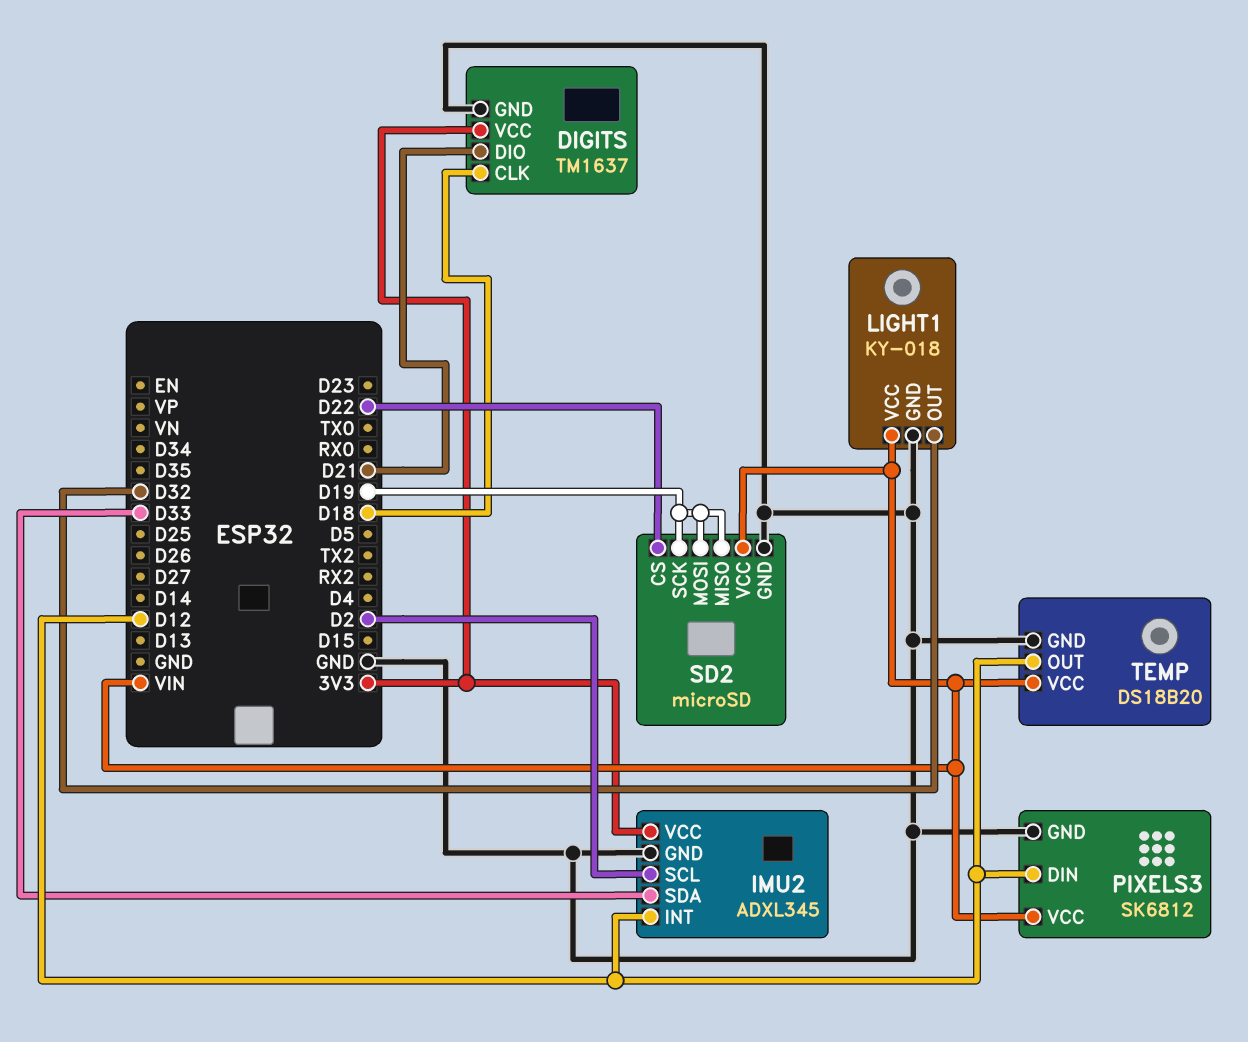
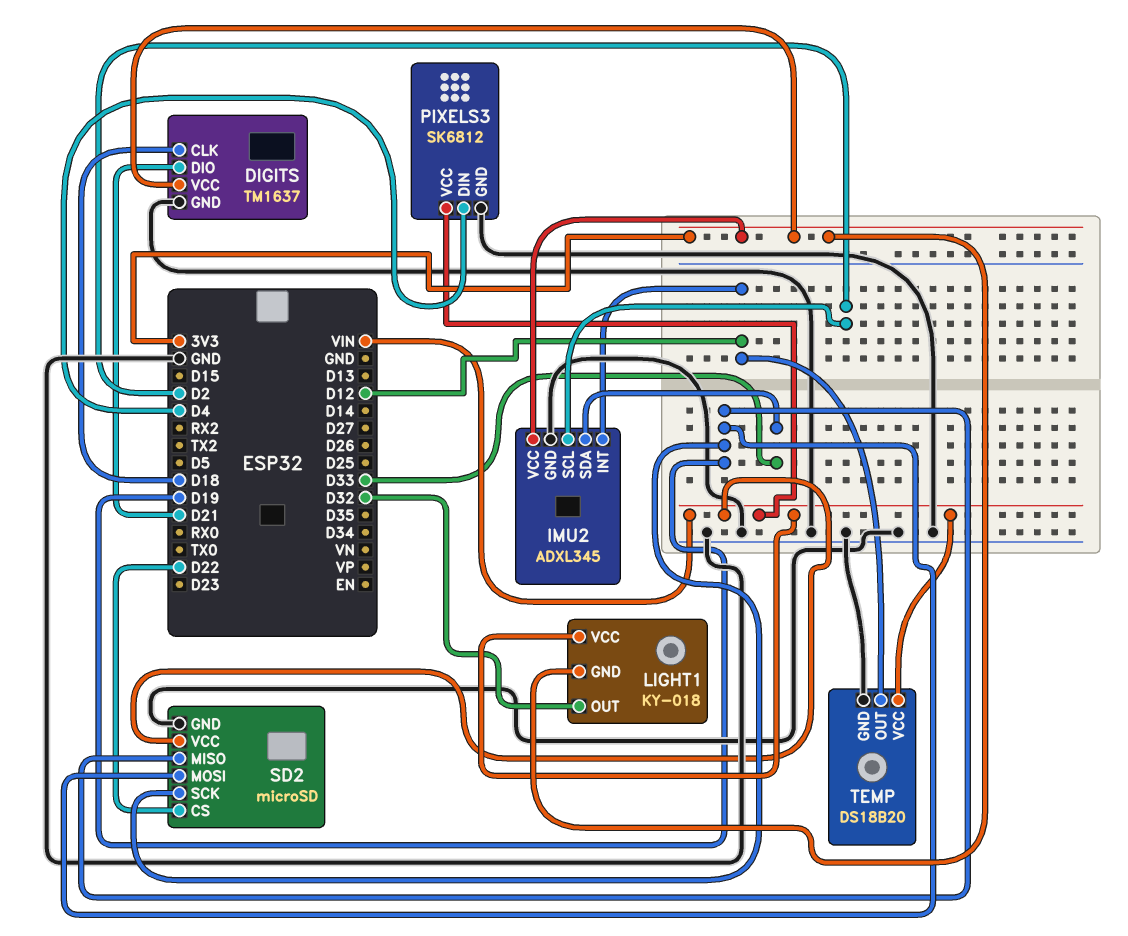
LIGHT1 pin GND: GND -> 3V3
PIXELS3 pin DIN: D12 -> D4

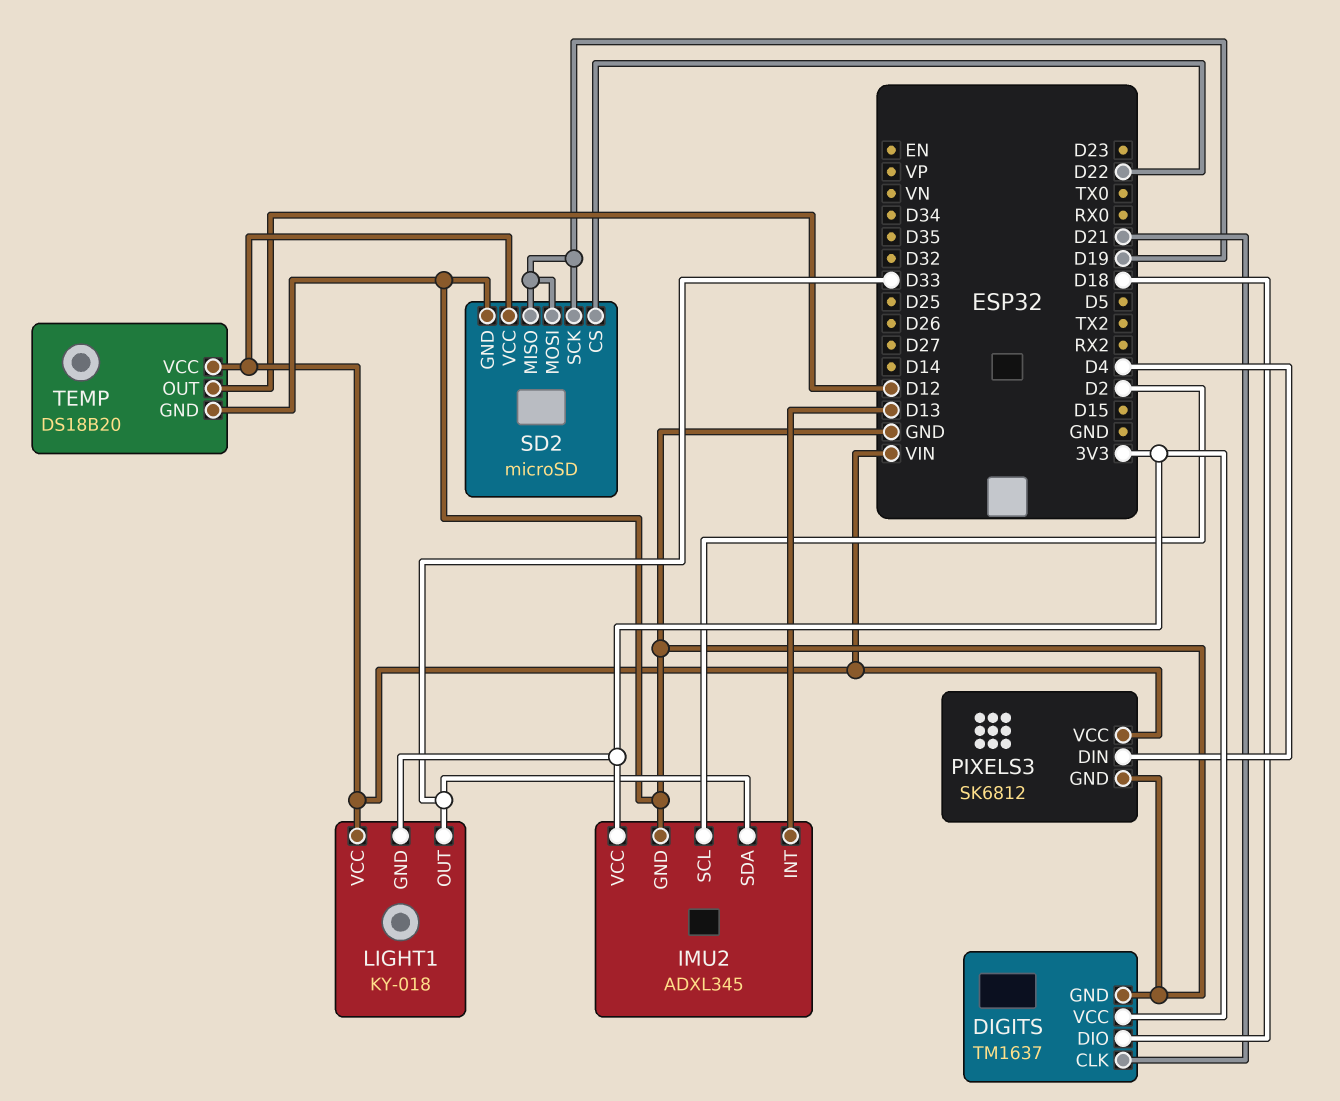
DIGITS pin CLK: D18 -> D21
DIGITS pin DIO: D21 -> D18
IMU2 pin INT: D12 -> D13
LIGHT1 pin OUT: D32 -> D33

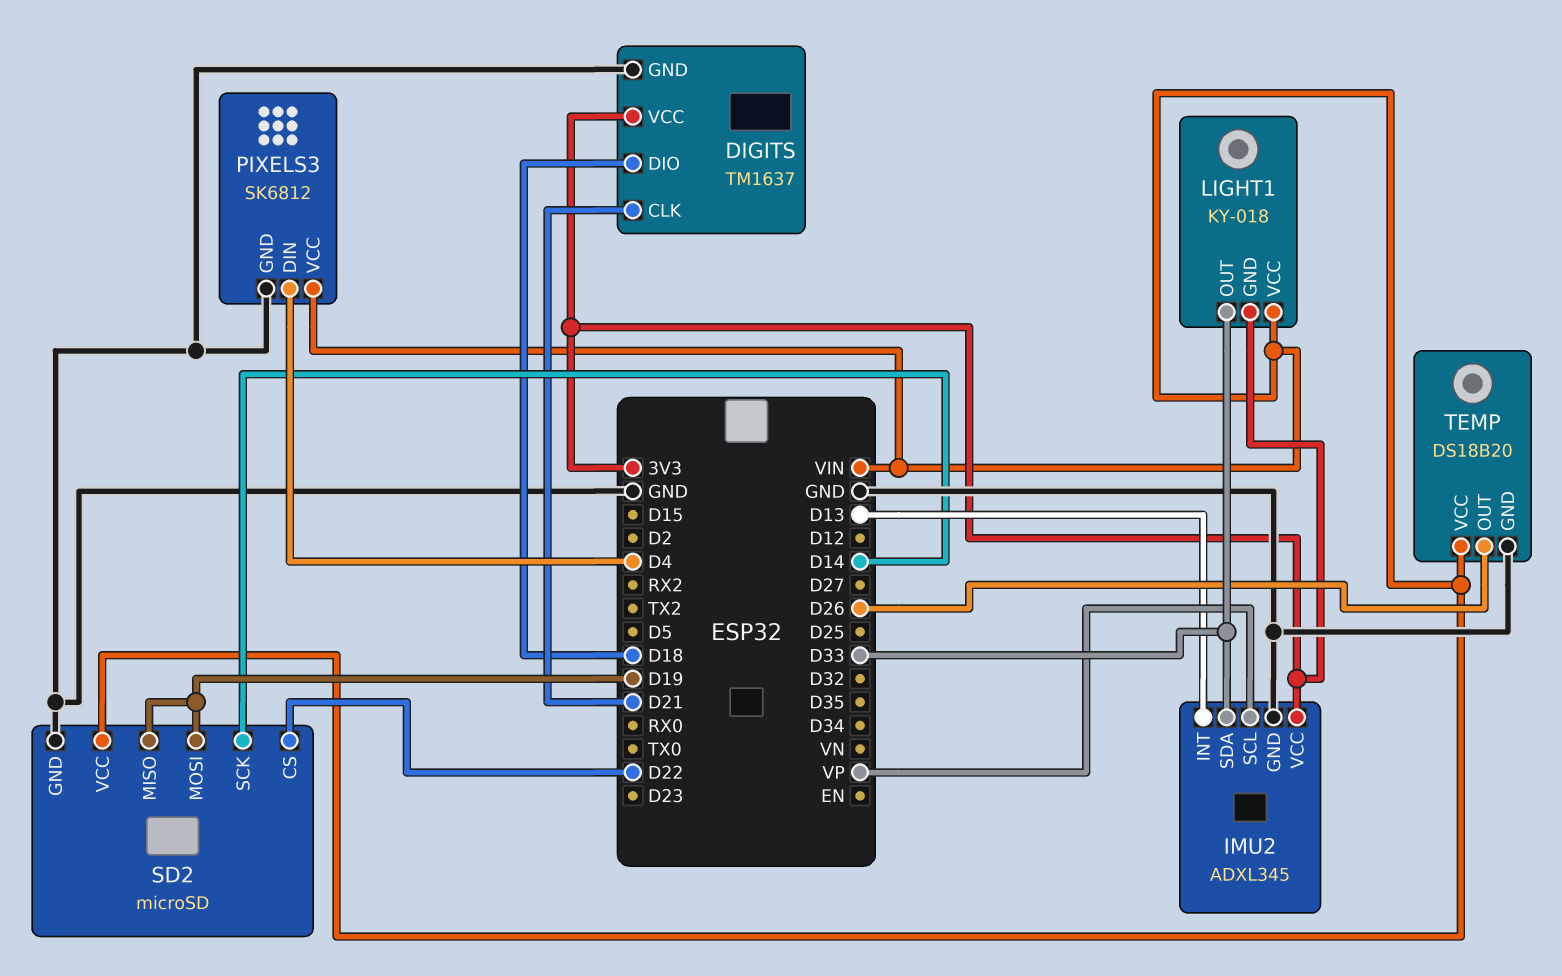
IMU2 pin SCL: D2 -> VP
SD2 pin SCK: D19 -> D14
TEMP pin OUT: D12 -> D26

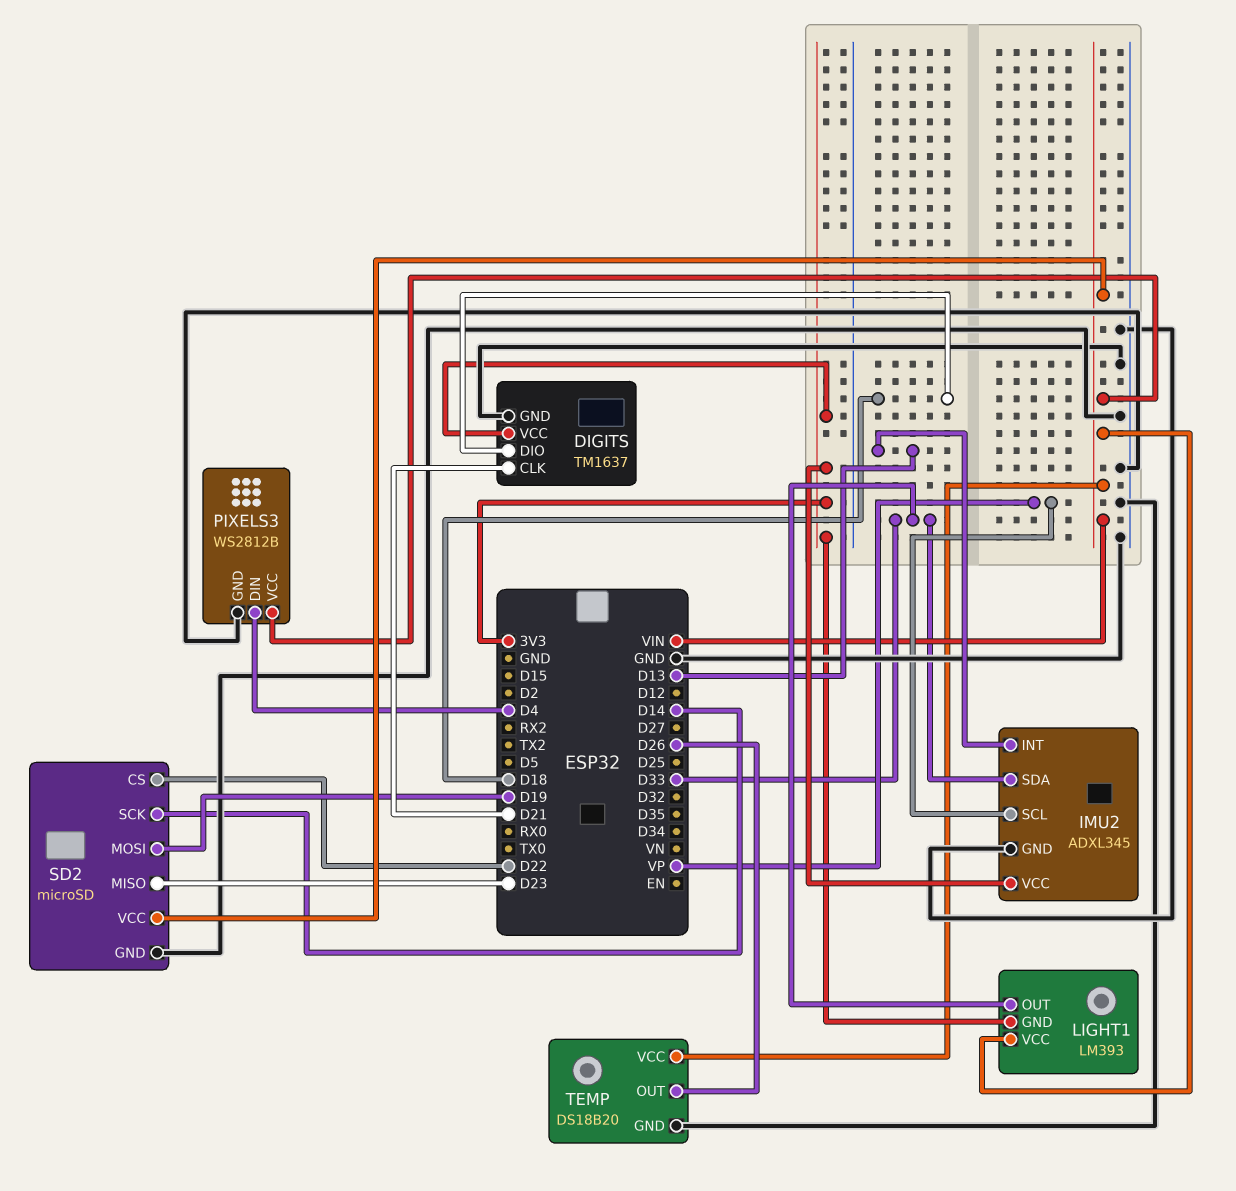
LIGHT1: KY-018 -> LM393
PIXELS3: SK6812 -> WS2812B
SD2 pin MISO: D19 -> D23

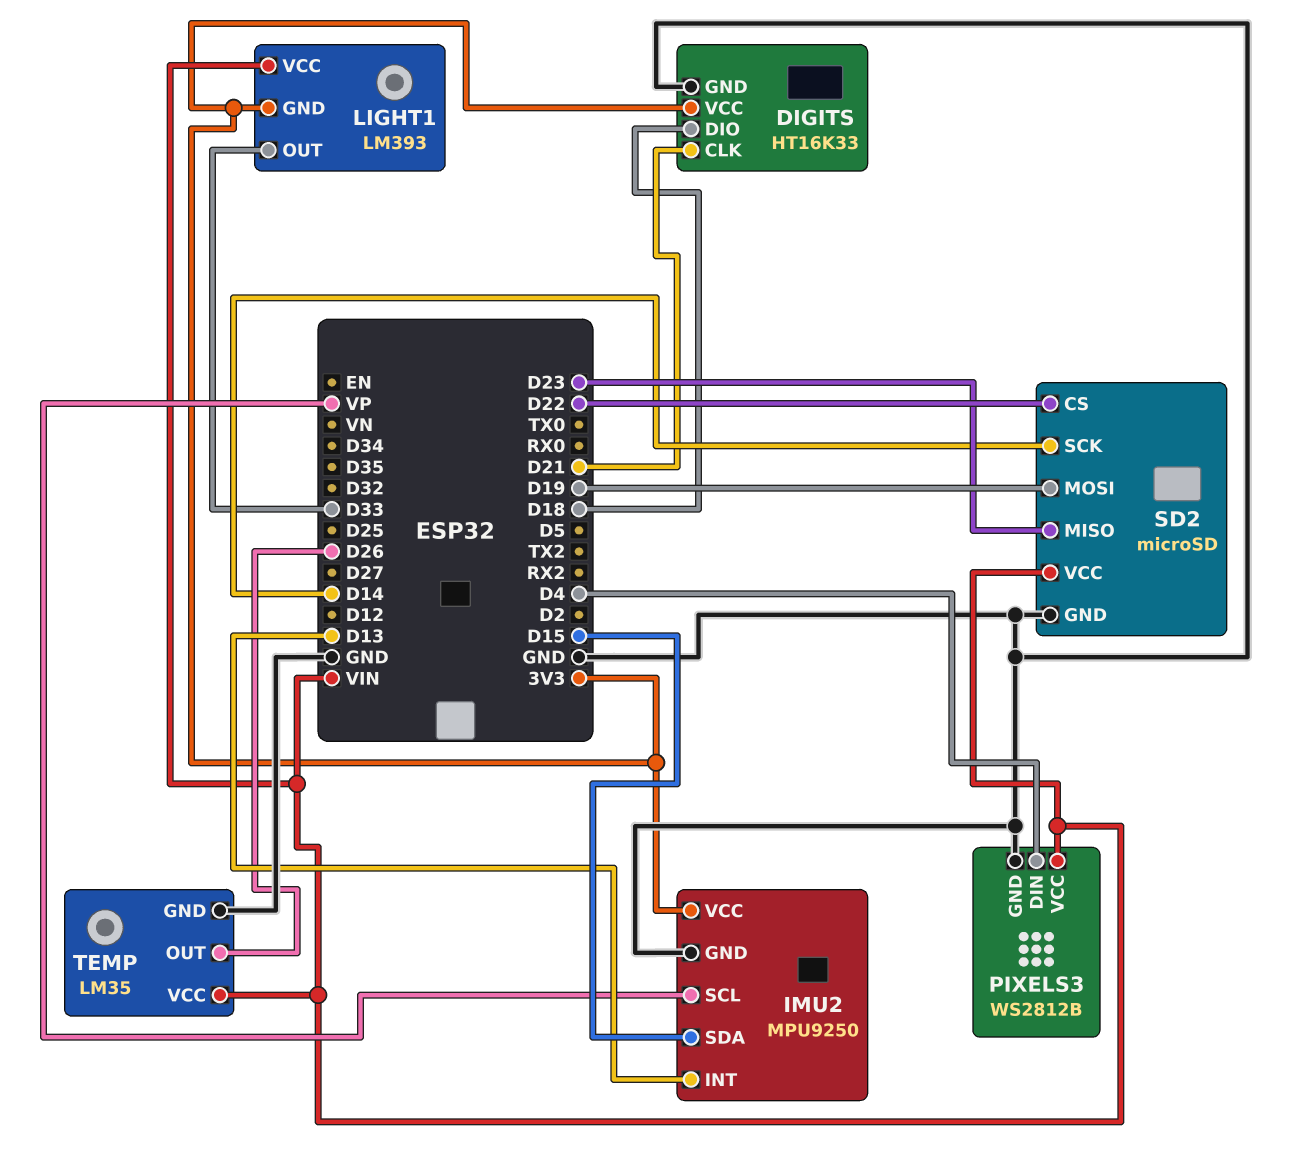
DIGITS: TM1637 -> HT16K33
IMU2: ADXL345 -> MPU9250
IMU2 pin SDA: D33 -> D15
TEMP: DS18B20 -> LM35

